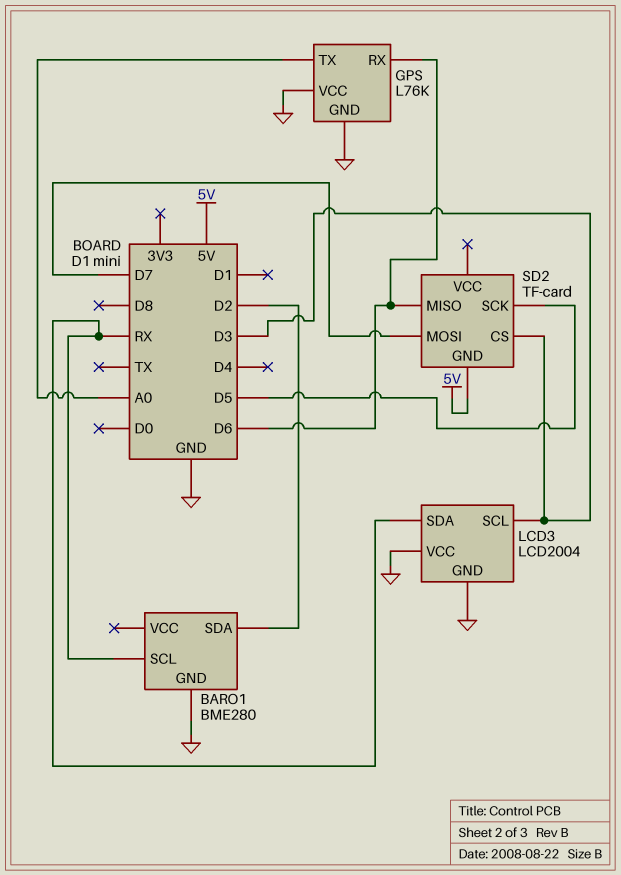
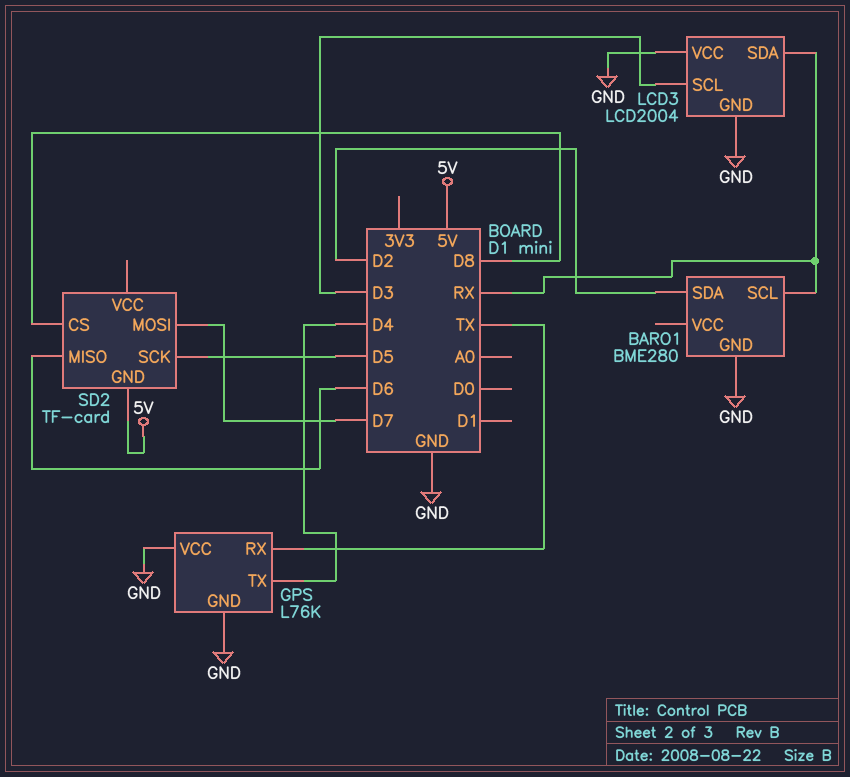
GPS pin RX: D6 -> TX
GPS pin TX: A0 -> D4
SD2 pin CS: D3 -> D8

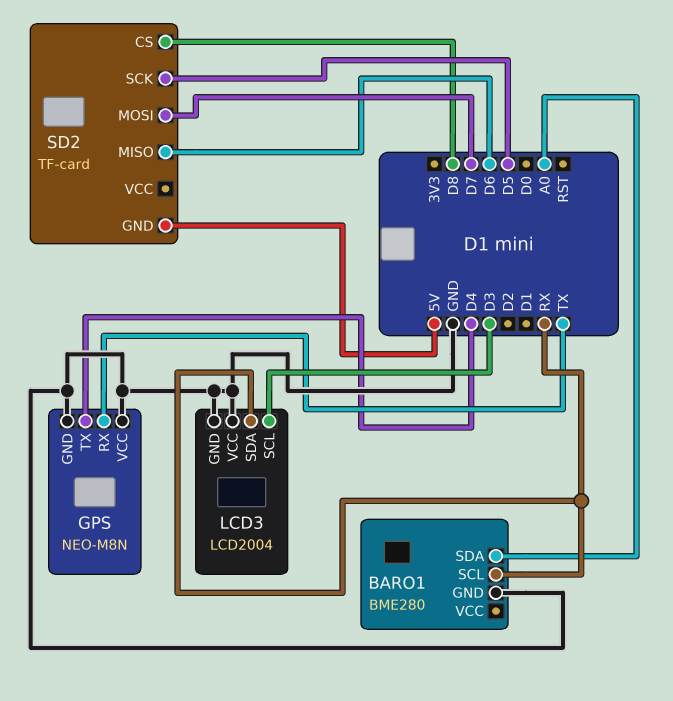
BARO1 pin SDA: D2 -> A0
GPS: L76K -> NEO-M8N

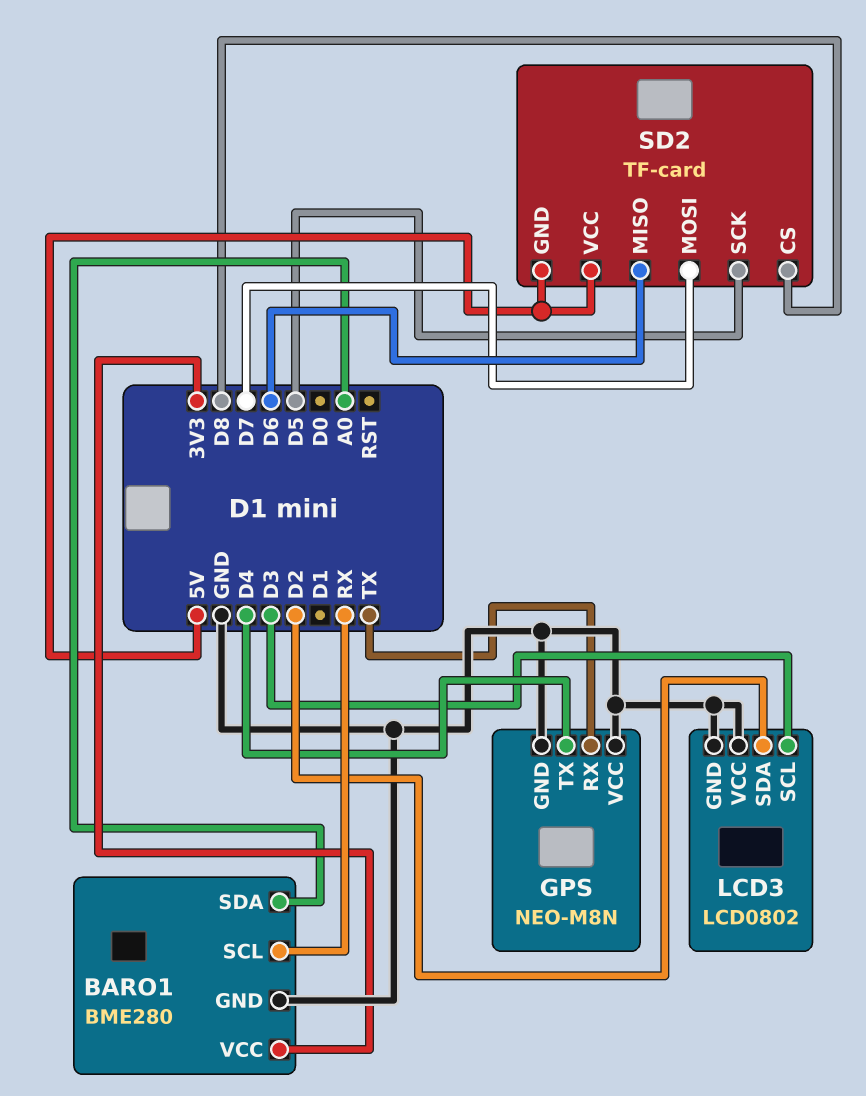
BARO1 pin VCC: none -> 3V3
LCD3: LCD2004 -> LCD0802
LCD3 pin SDA: RX -> D2
SD2 pin VCC: none -> 5V

